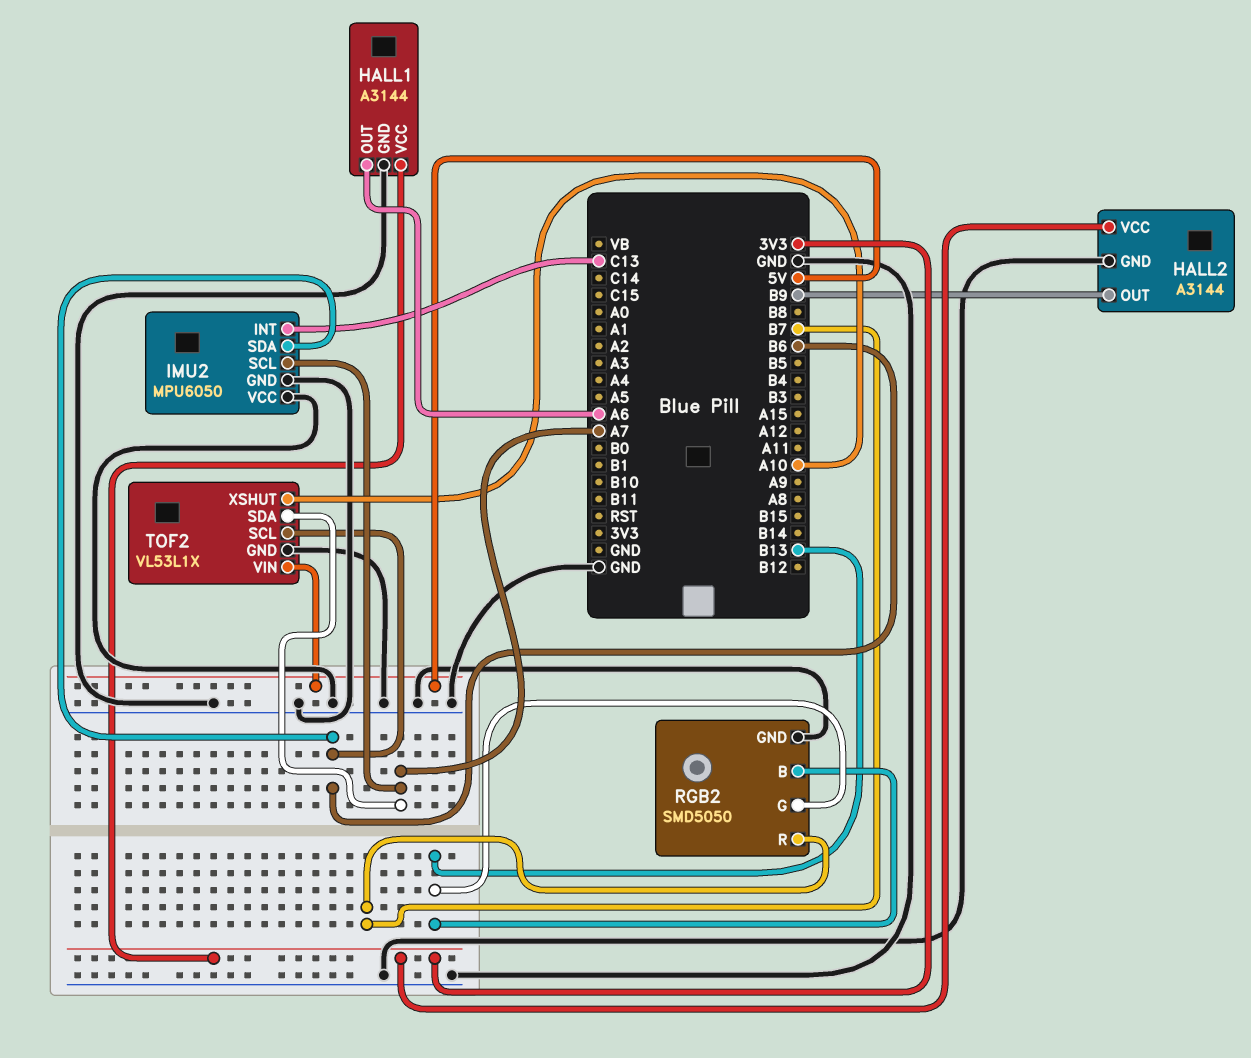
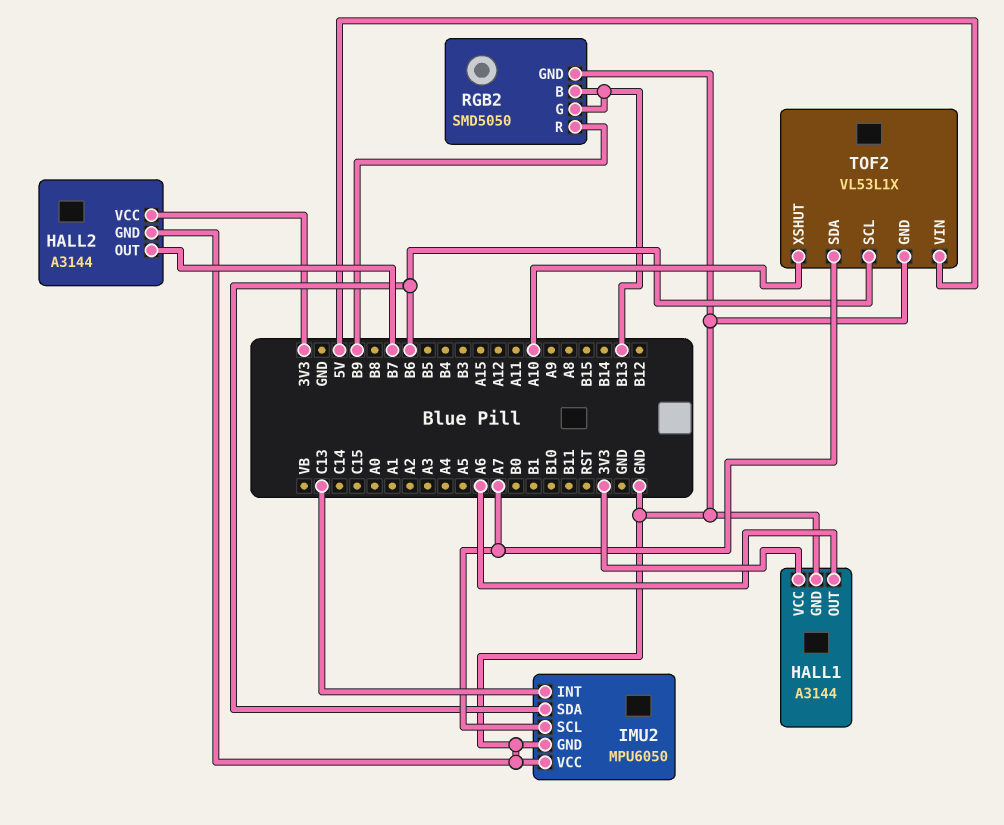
HALL2 pin OUT: B9 -> B7
RGB2 pin R: B7 -> B9

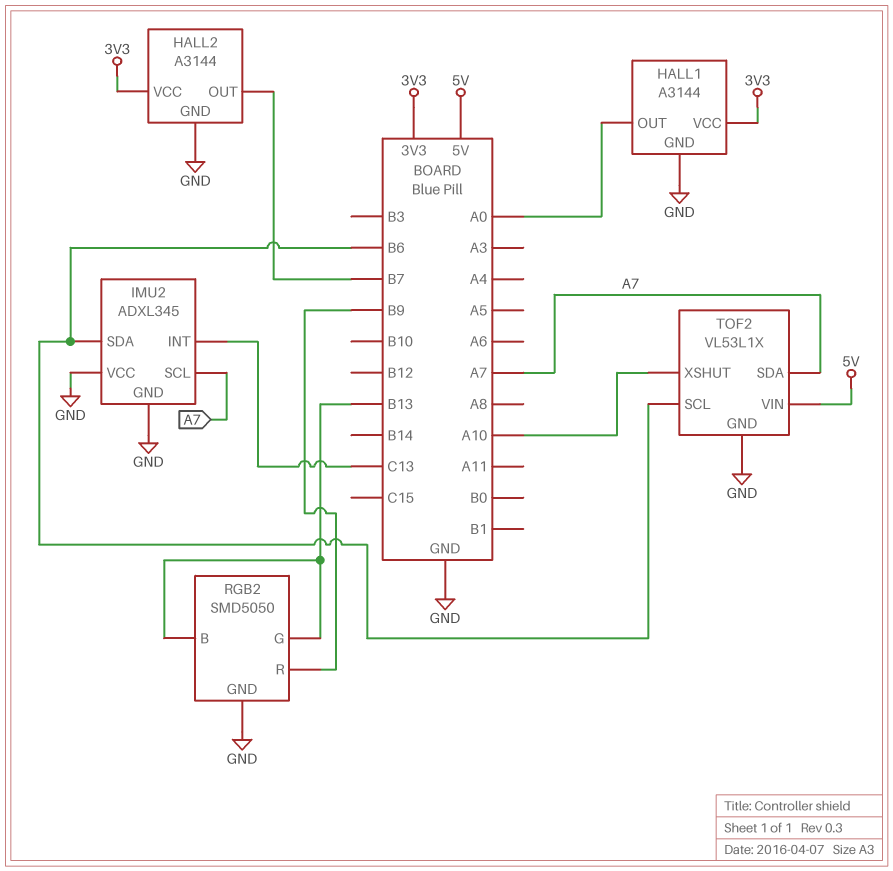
HALL1 pin OUT: A6 -> A0
IMU2: MPU6050 -> ADXL345

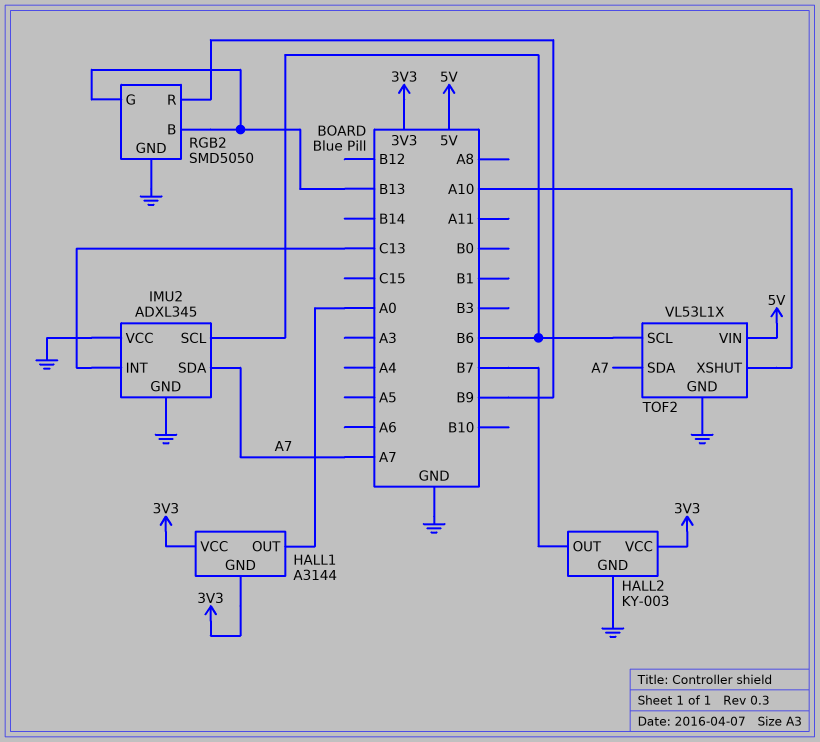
HALL1 pin GND: GND -> 3V3
HALL2: A3144 -> KY-003
IMU2 pin SCL: A7 -> B6
IMU2 pin SDA: B6 -> A7

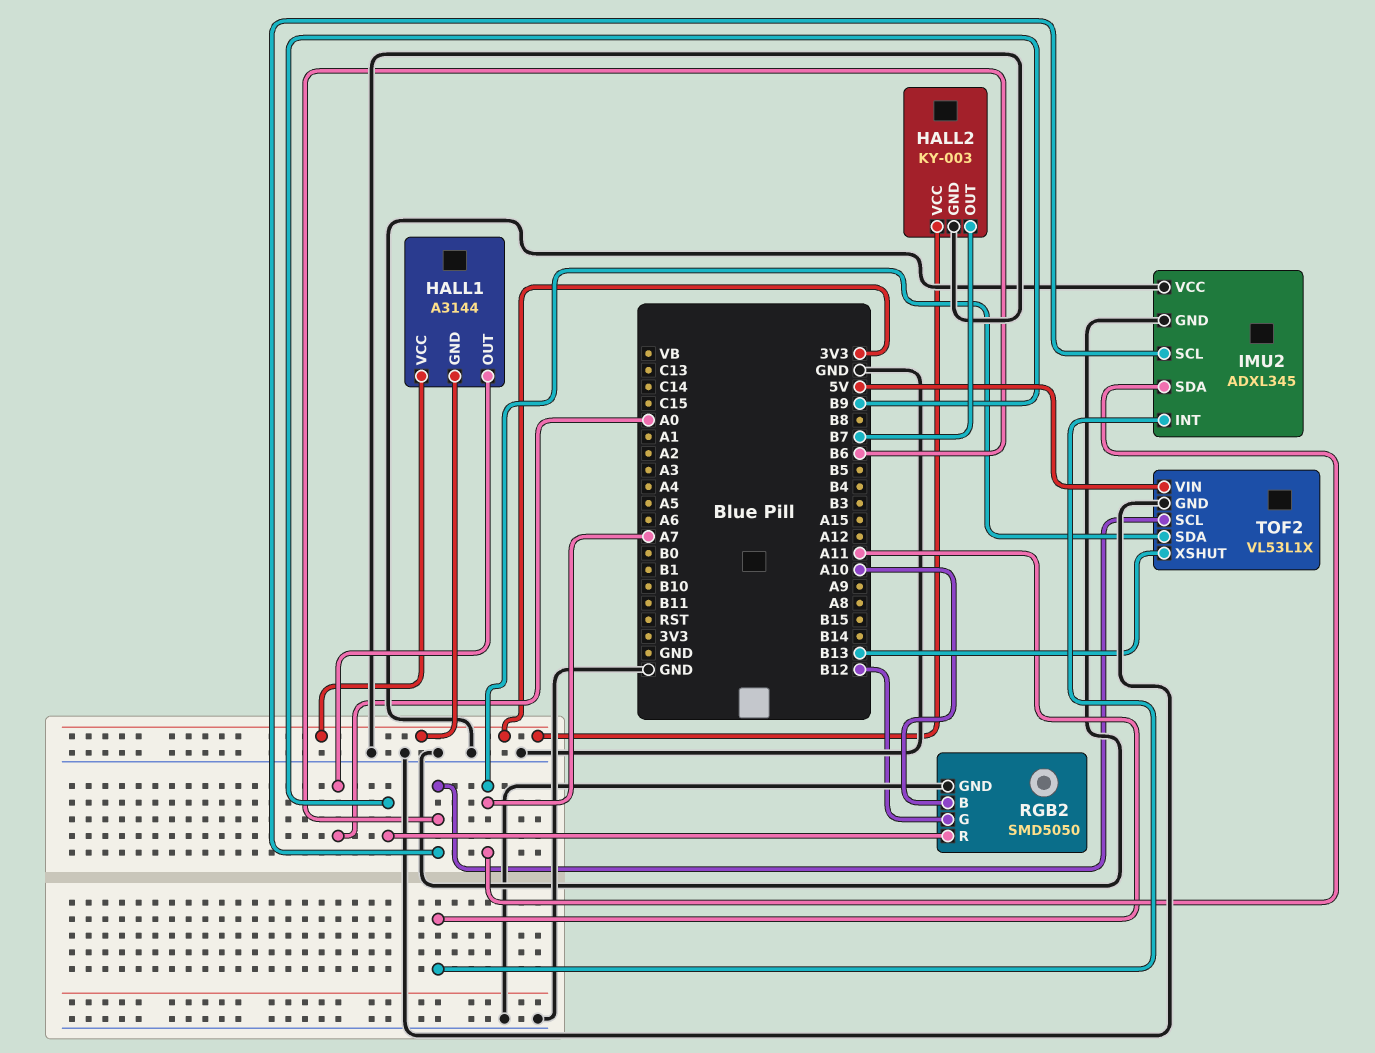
IMU2 pin INT: C13 -> A11
RGB2 pin B: B13 -> A10
RGB2 pin G: B13 -> B12
TOF2 pin XSHUT: A10 -> B13

